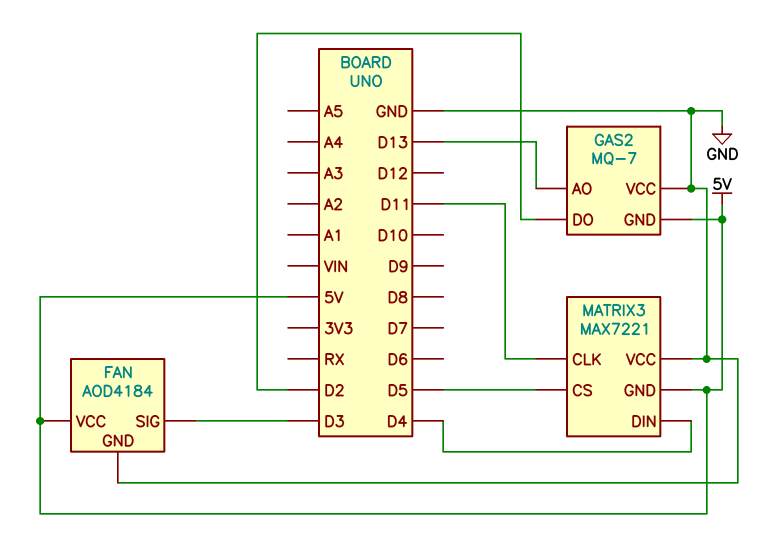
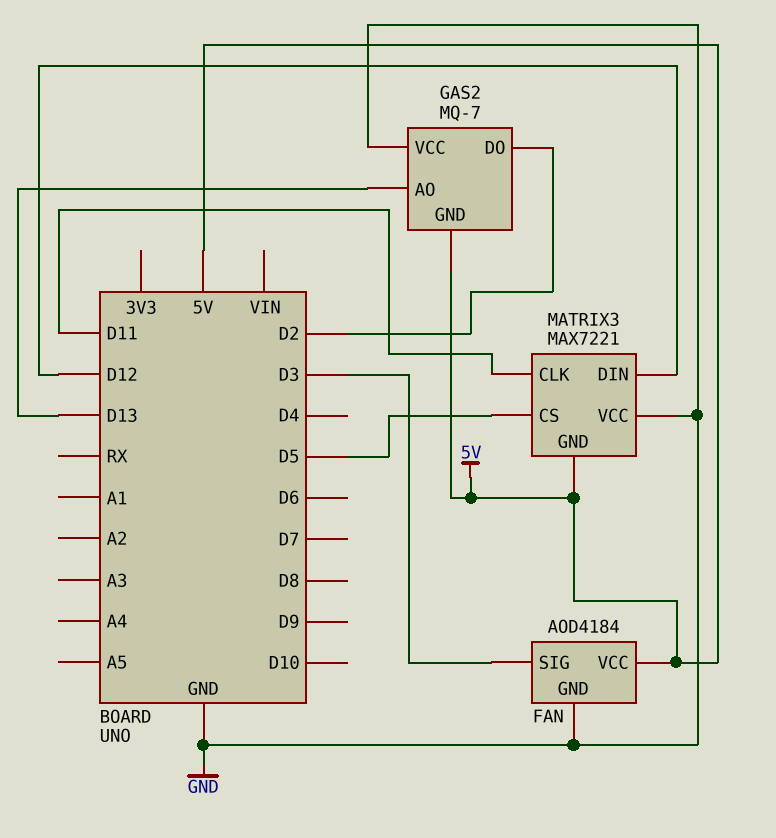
MATRIX3 pin DIN: D4 -> D12

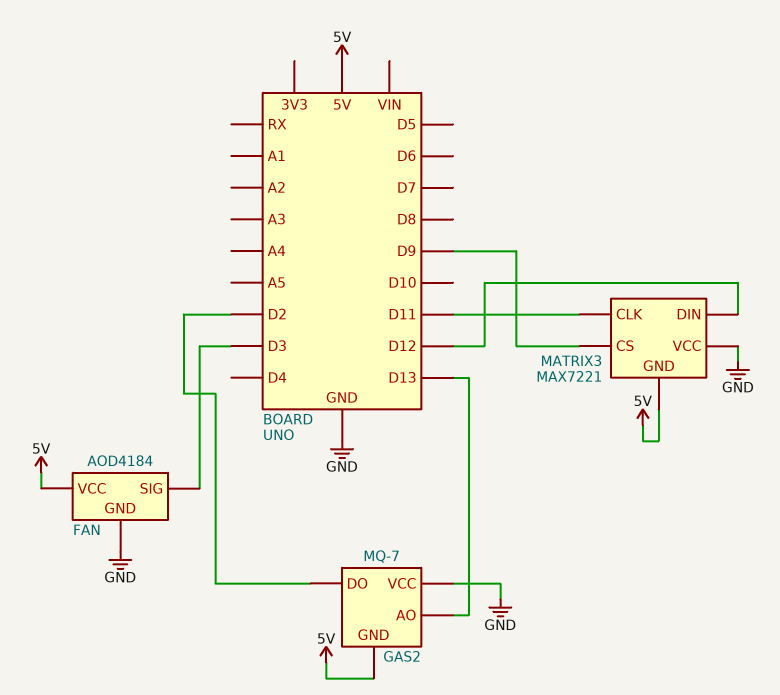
MATRIX3 pin CS: D5 -> D9

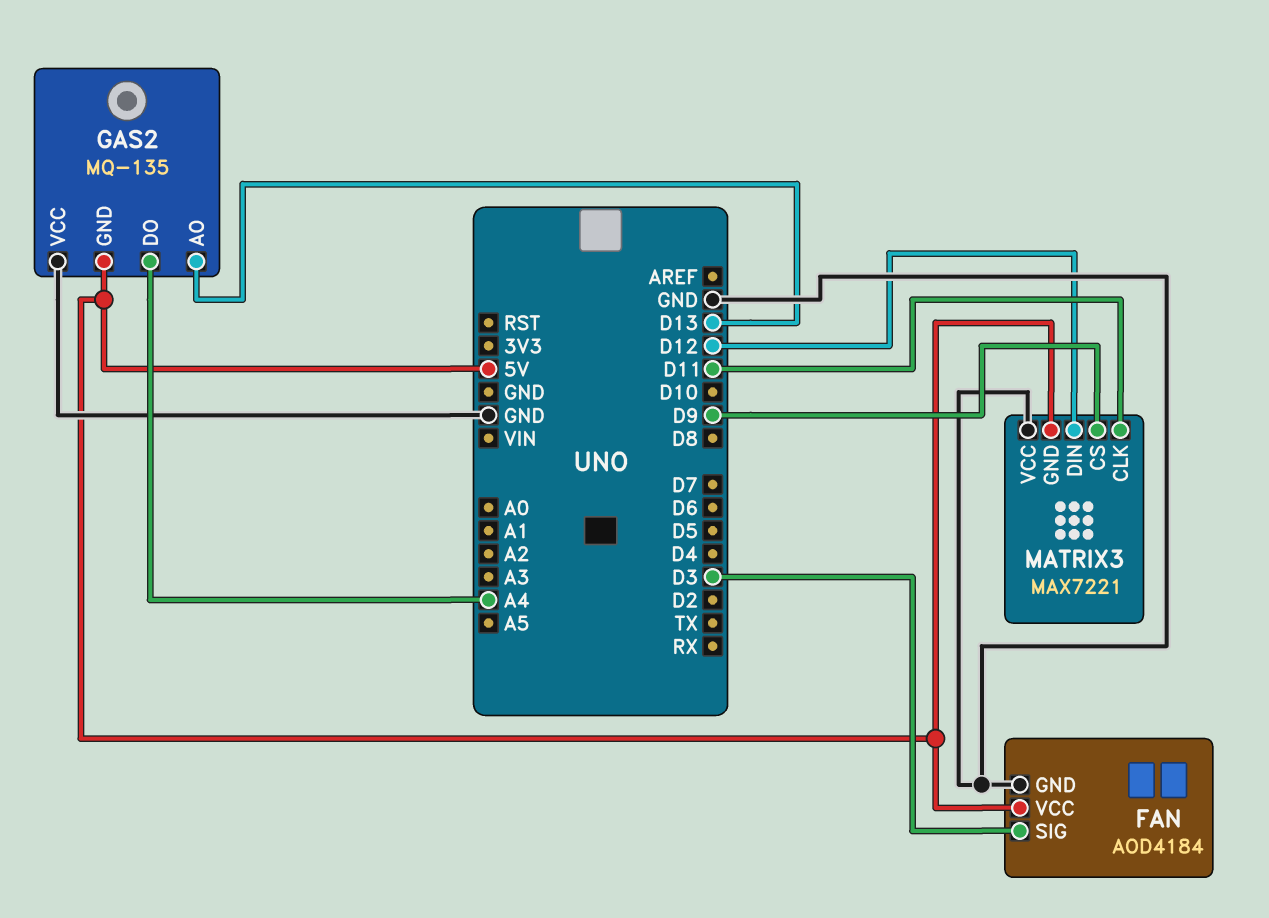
GAS2: MQ-7 -> MQ-135
GAS2 pin DO: D2 -> A4

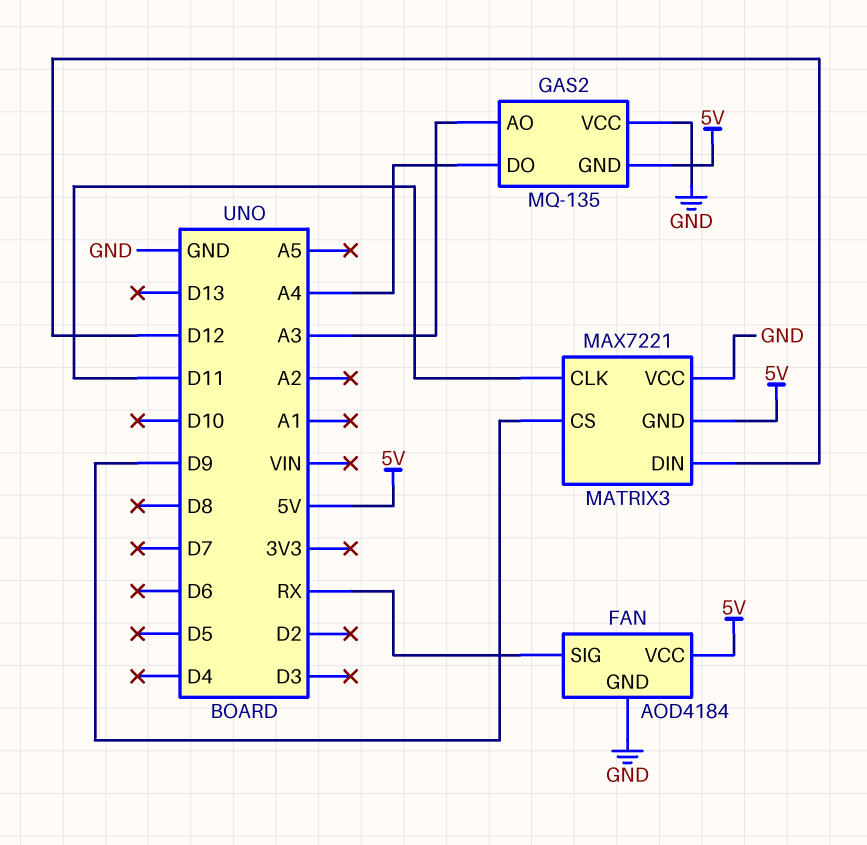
FAN pin SIG: D3 -> RX
GAS2 pin AO: D13 -> A3

